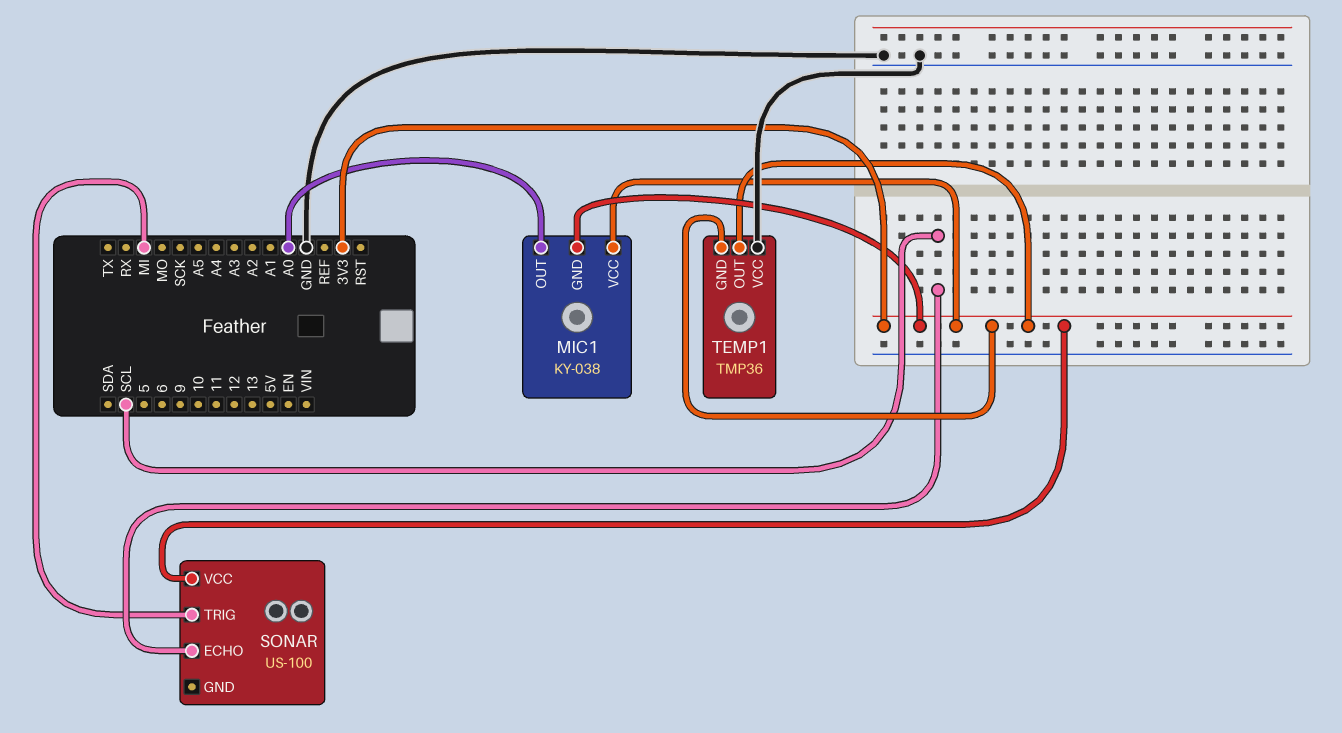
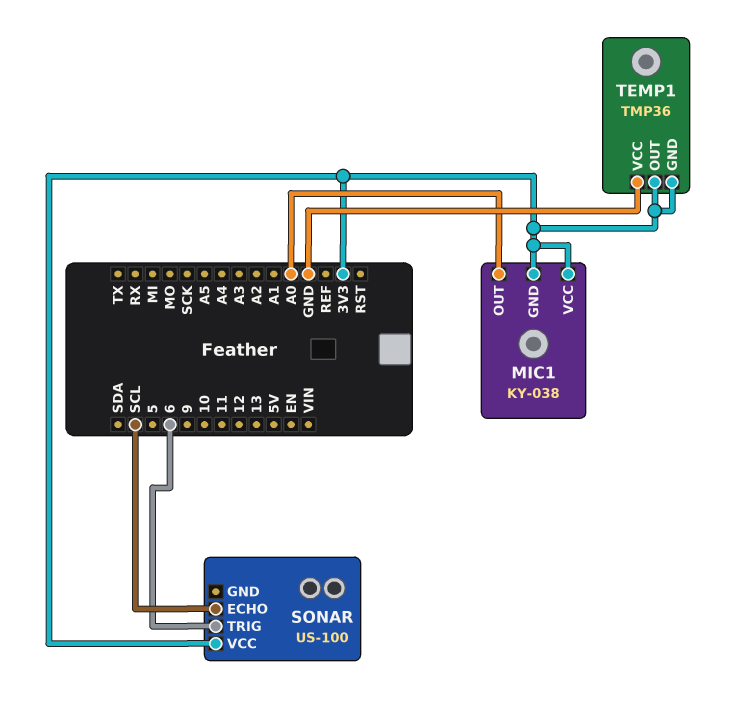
SONAR pin TRIG: MI -> 6

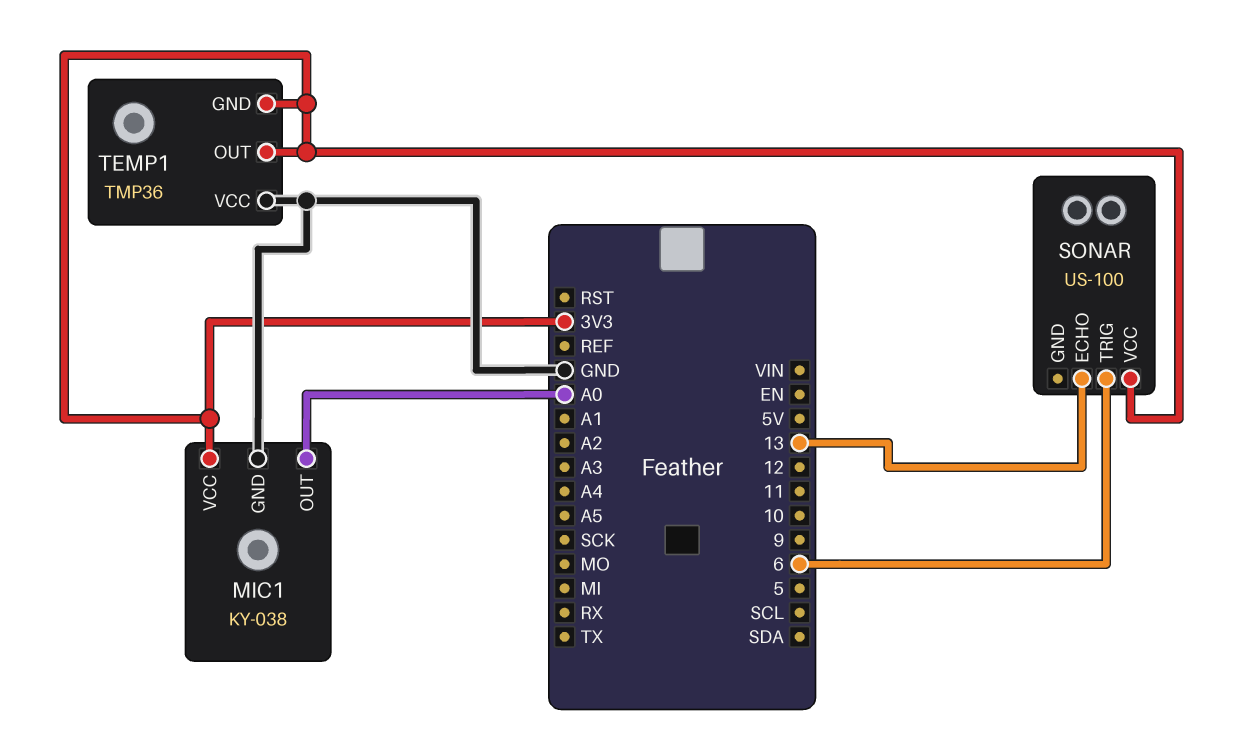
MIC1 pin GND: 3V3 -> GND
SONAR pin ECHO: SCL -> 13

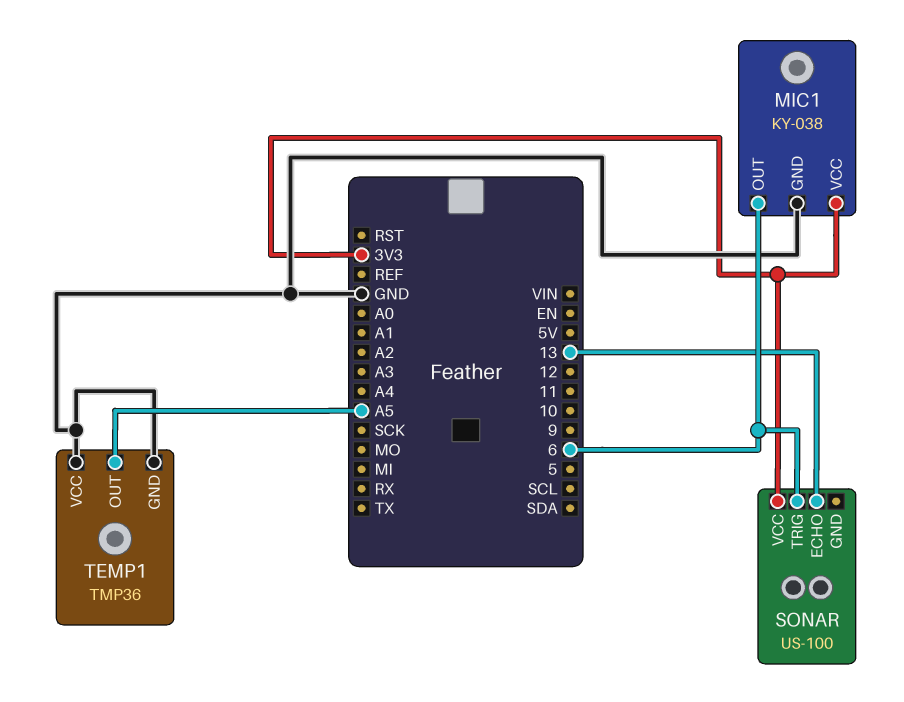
MIC1 pin OUT: A0 -> 6
TEMP1 pin GND: 3V3 -> GND
TEMP1 pin OUT: 3V3 -> A5

